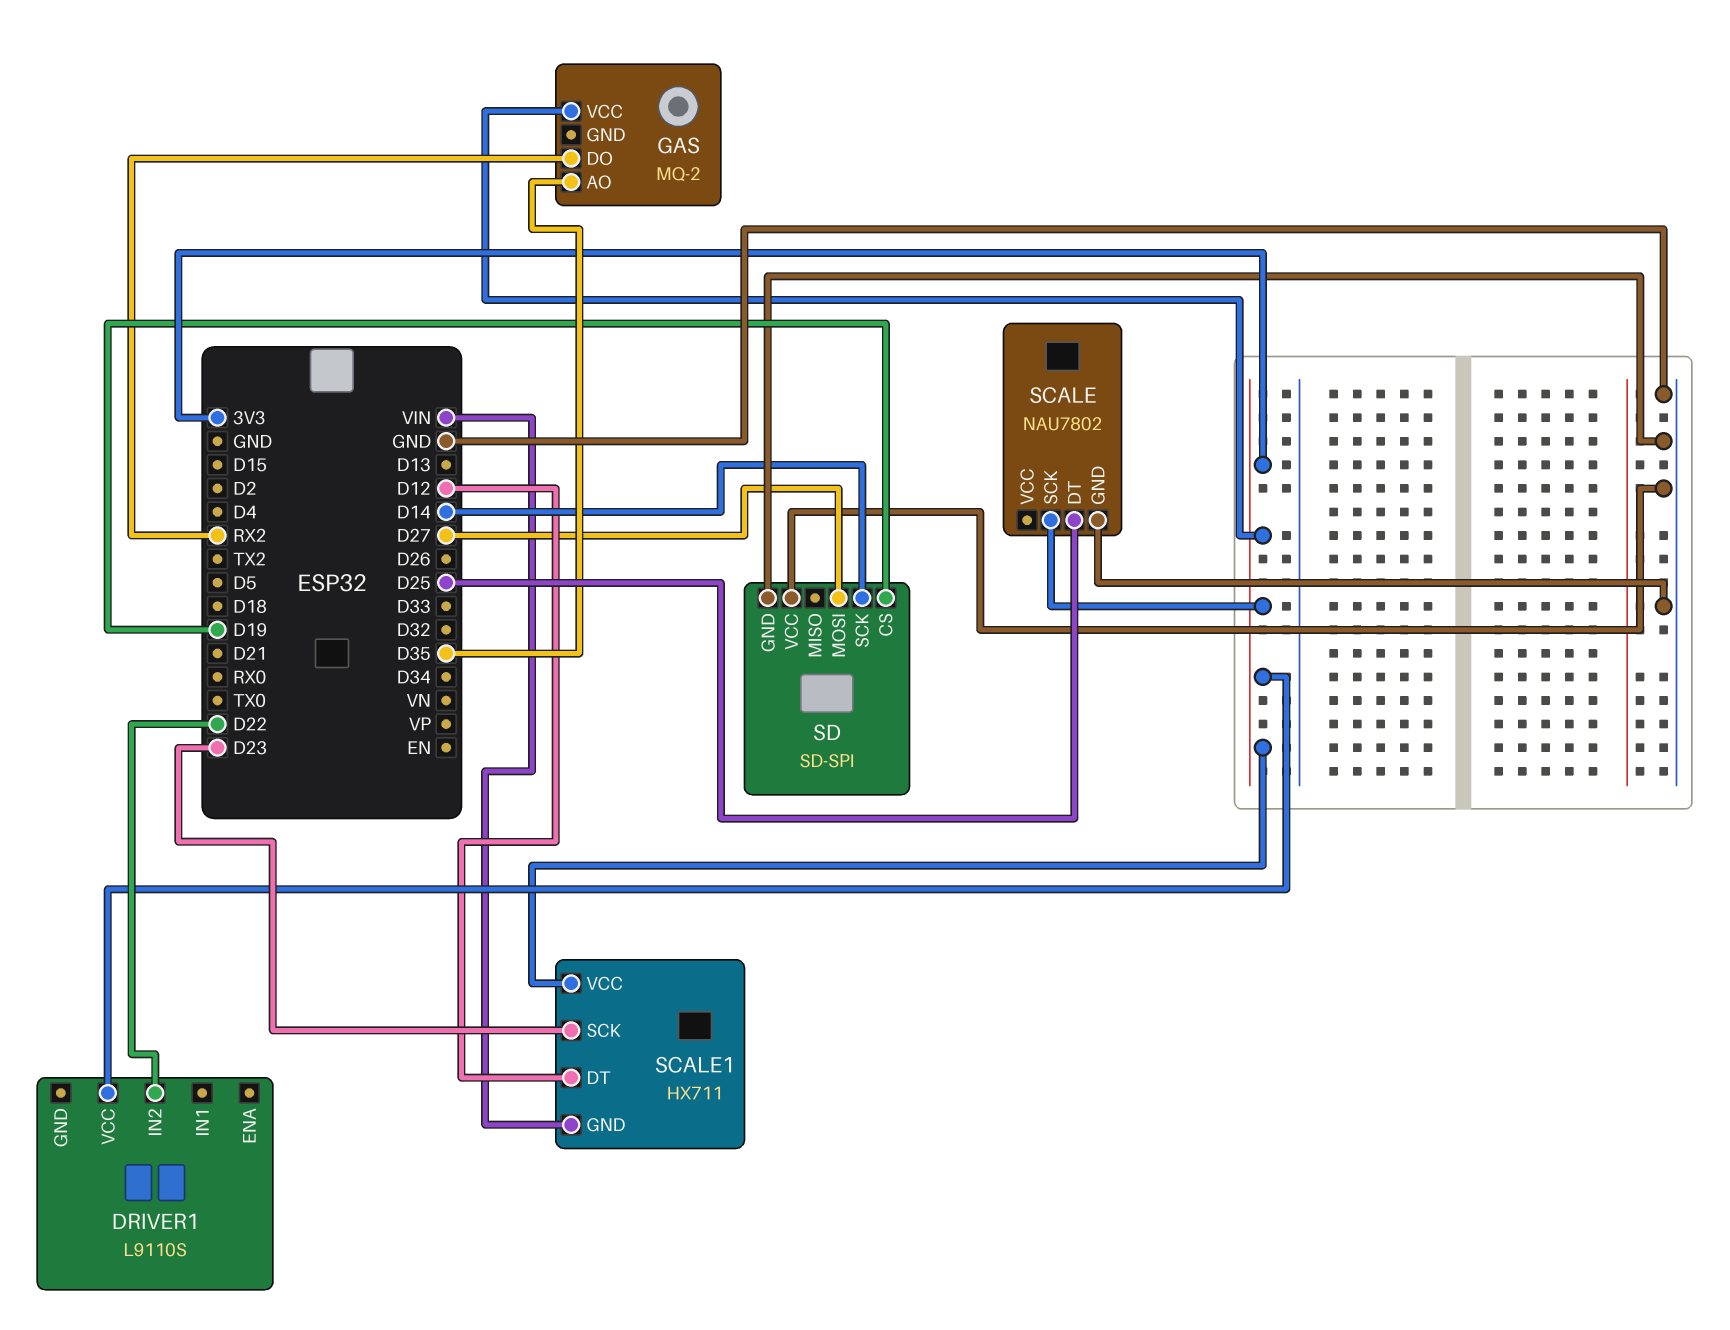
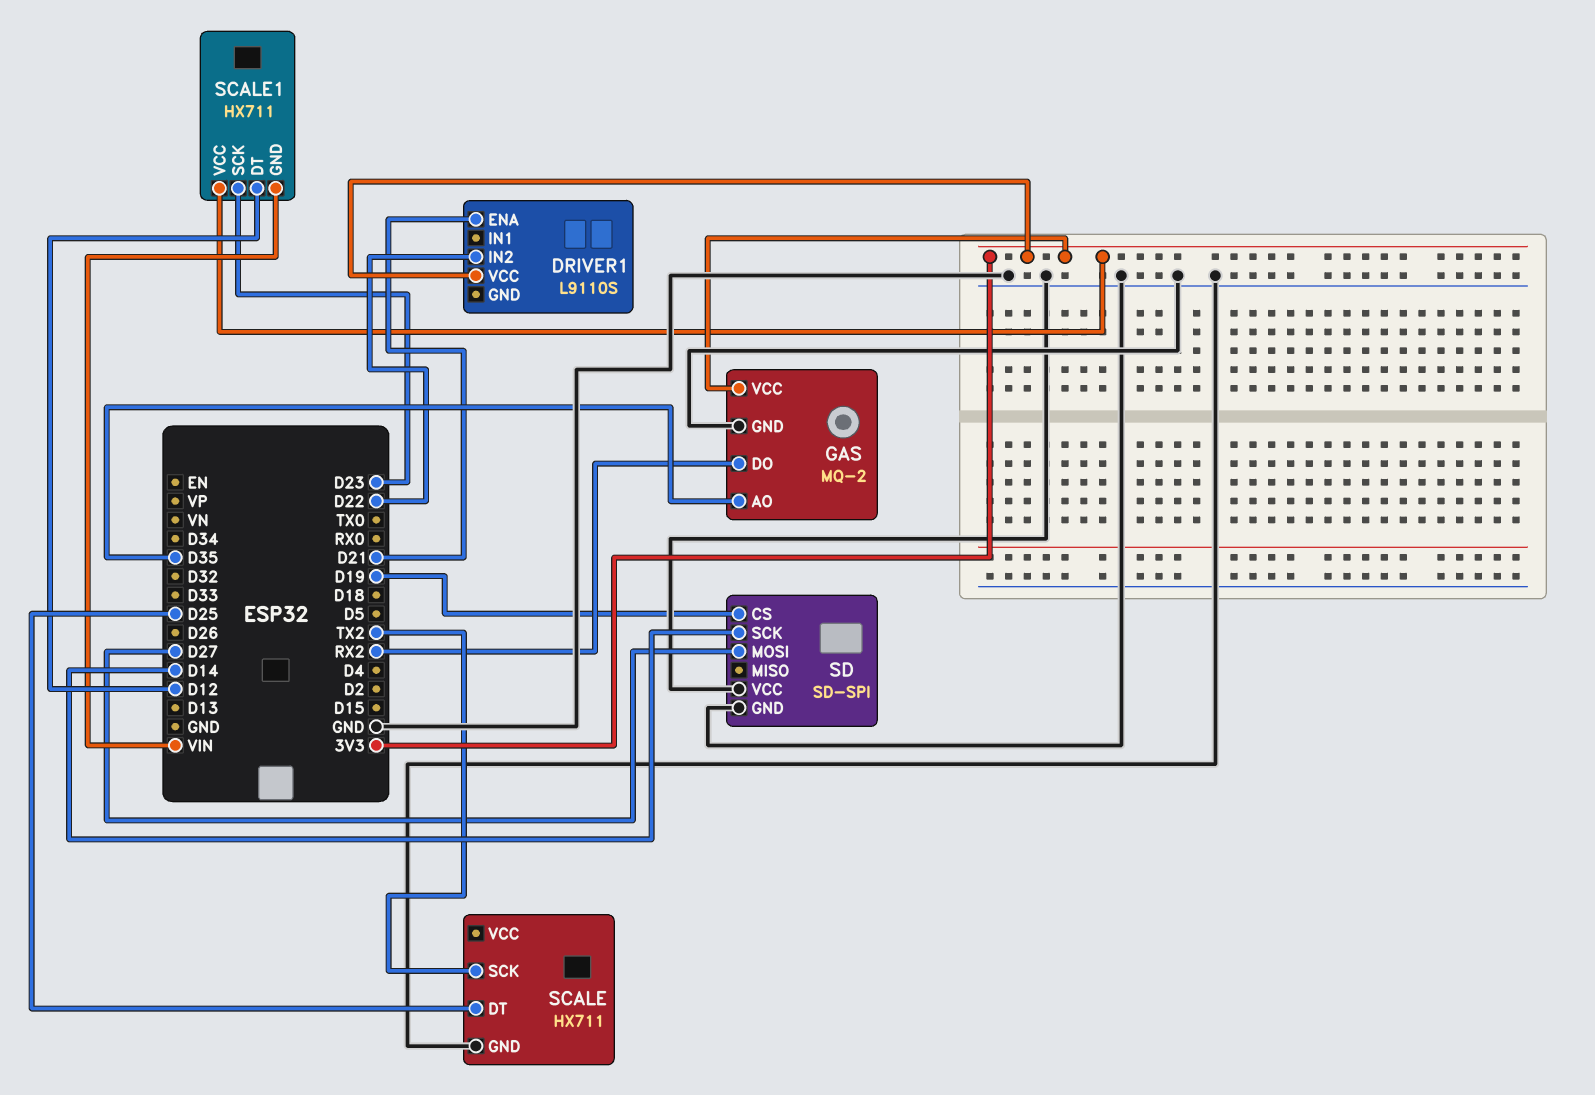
DRIVER1 pin ENA: none -> D21
GAS pin GND: none -> GND
SCALE: NAU7802 -> HX711
SCALE pin SCK: 3V3 -> TX2

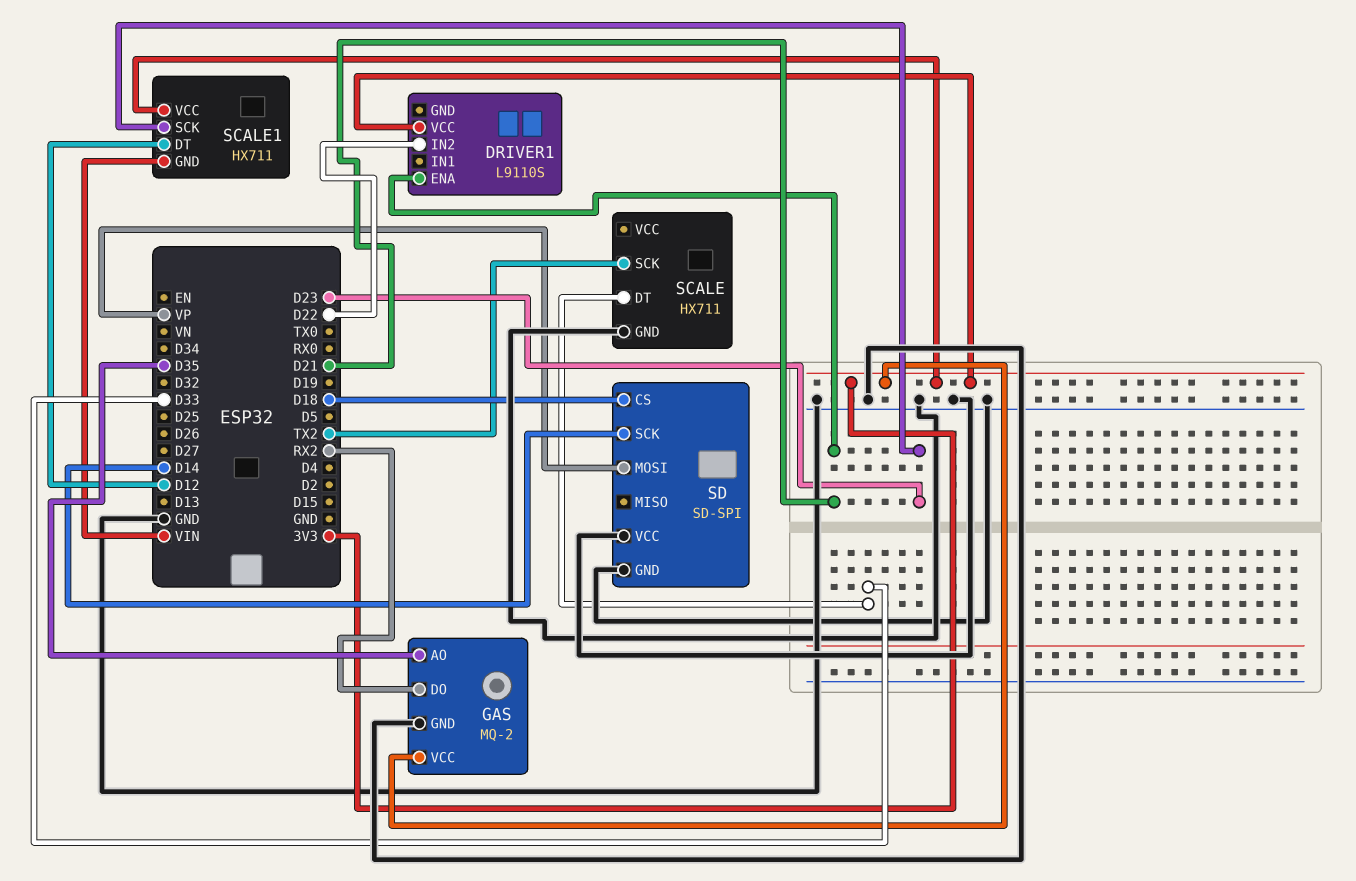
SCALE pin DT: D25 -> D33
SD pin CS: D19 -> D18
SD pin MOSI: D27 -> VP

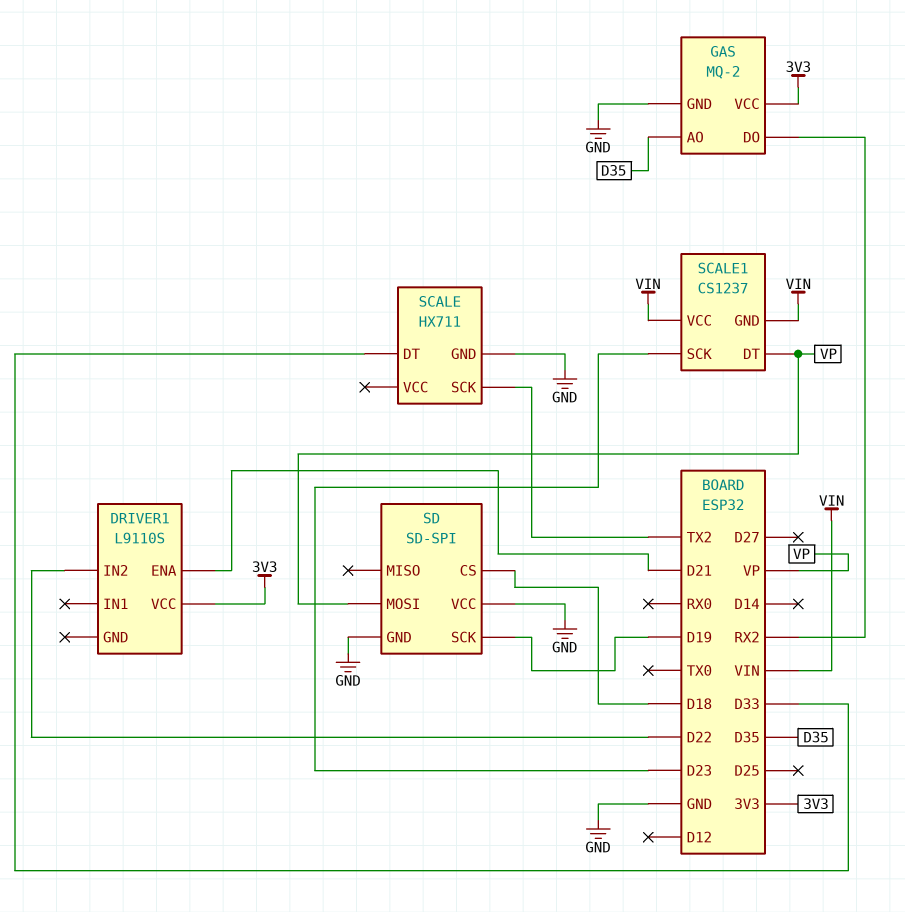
SCALE1: HX711 -> CS1237
SCALE1 pin DT: D12 -> VP
SCALE1 pin VCC: 3V3 -> VIN
SD pin SCK: D14 -> D19

